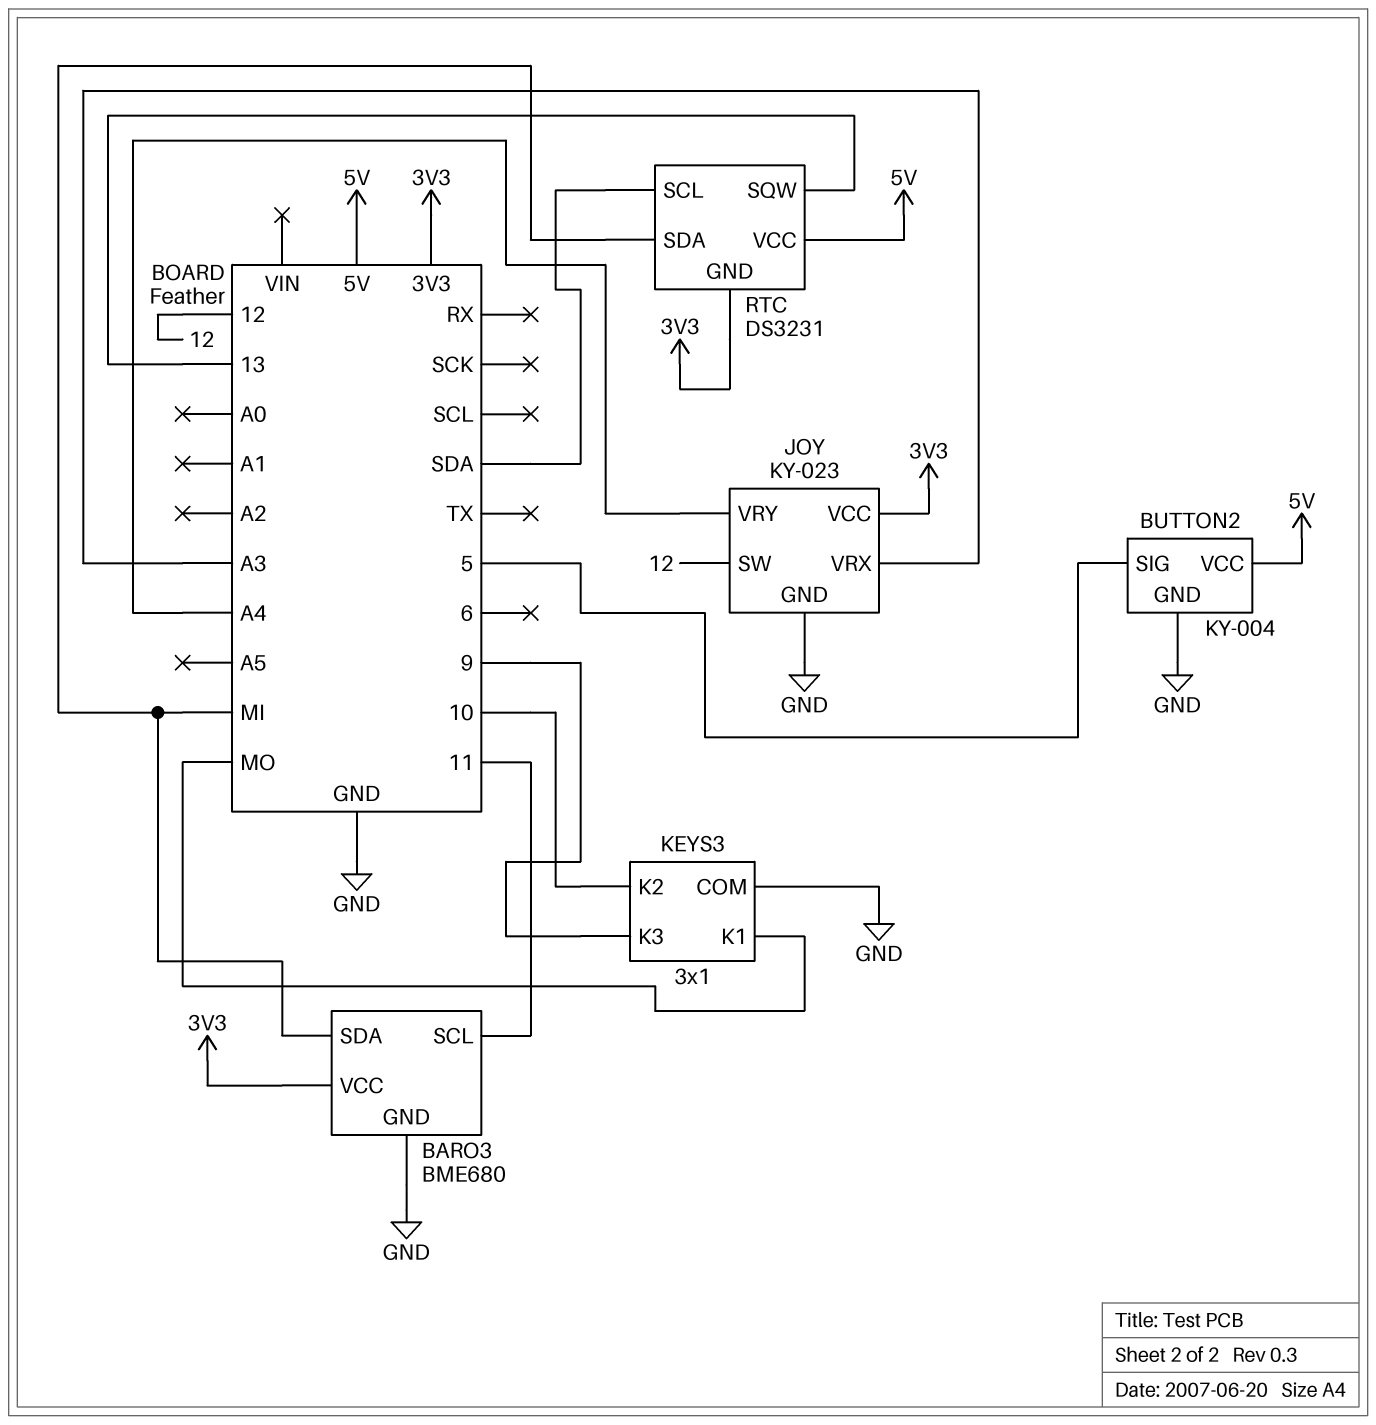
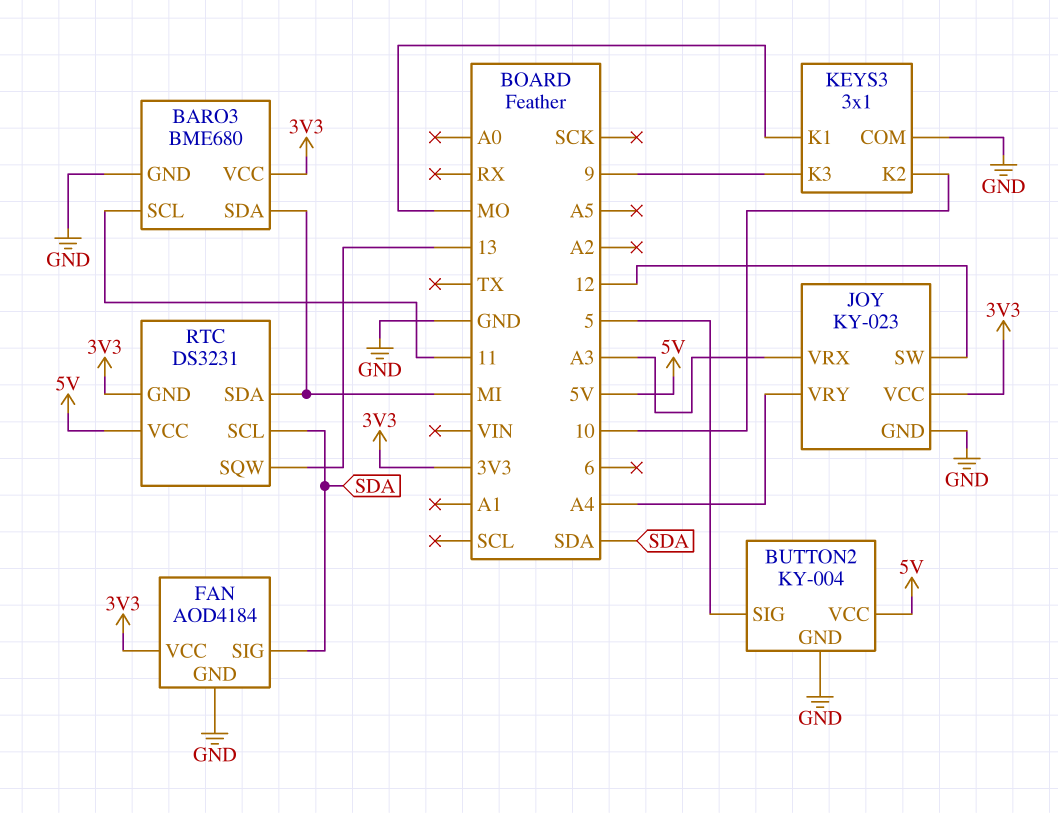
FAN: none -> AOD4184
FAN pin GND: none -> GND
FAN pin SIG: none -> SDA
FAN pin VCC: none -> 3V3

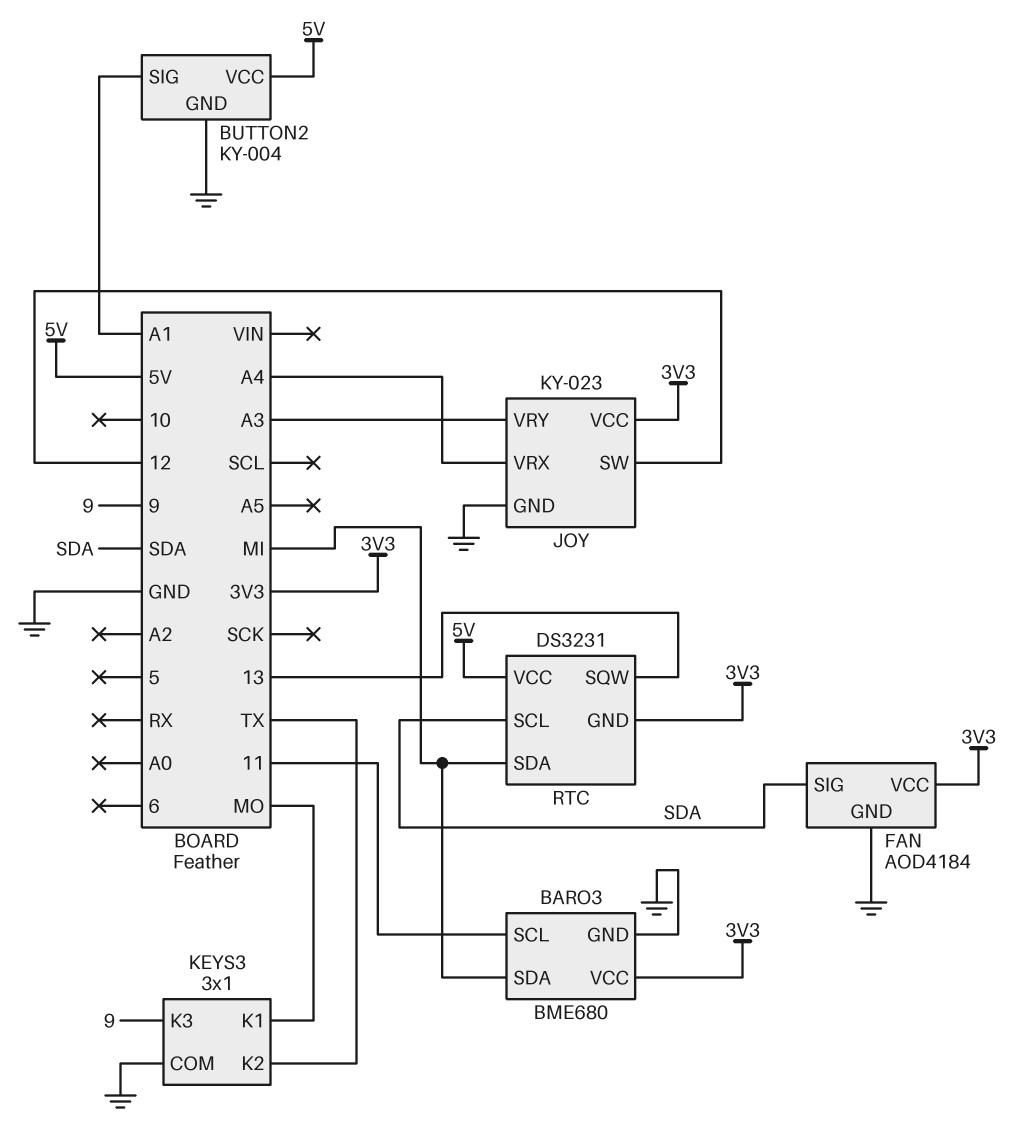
BUTTON2 pin SIG: 5 -> A1
JOY pin VRX: A3 -> A4
JOY pin VRY: A4 -> A3
KEYS3 pin K2: 10 -> TX

